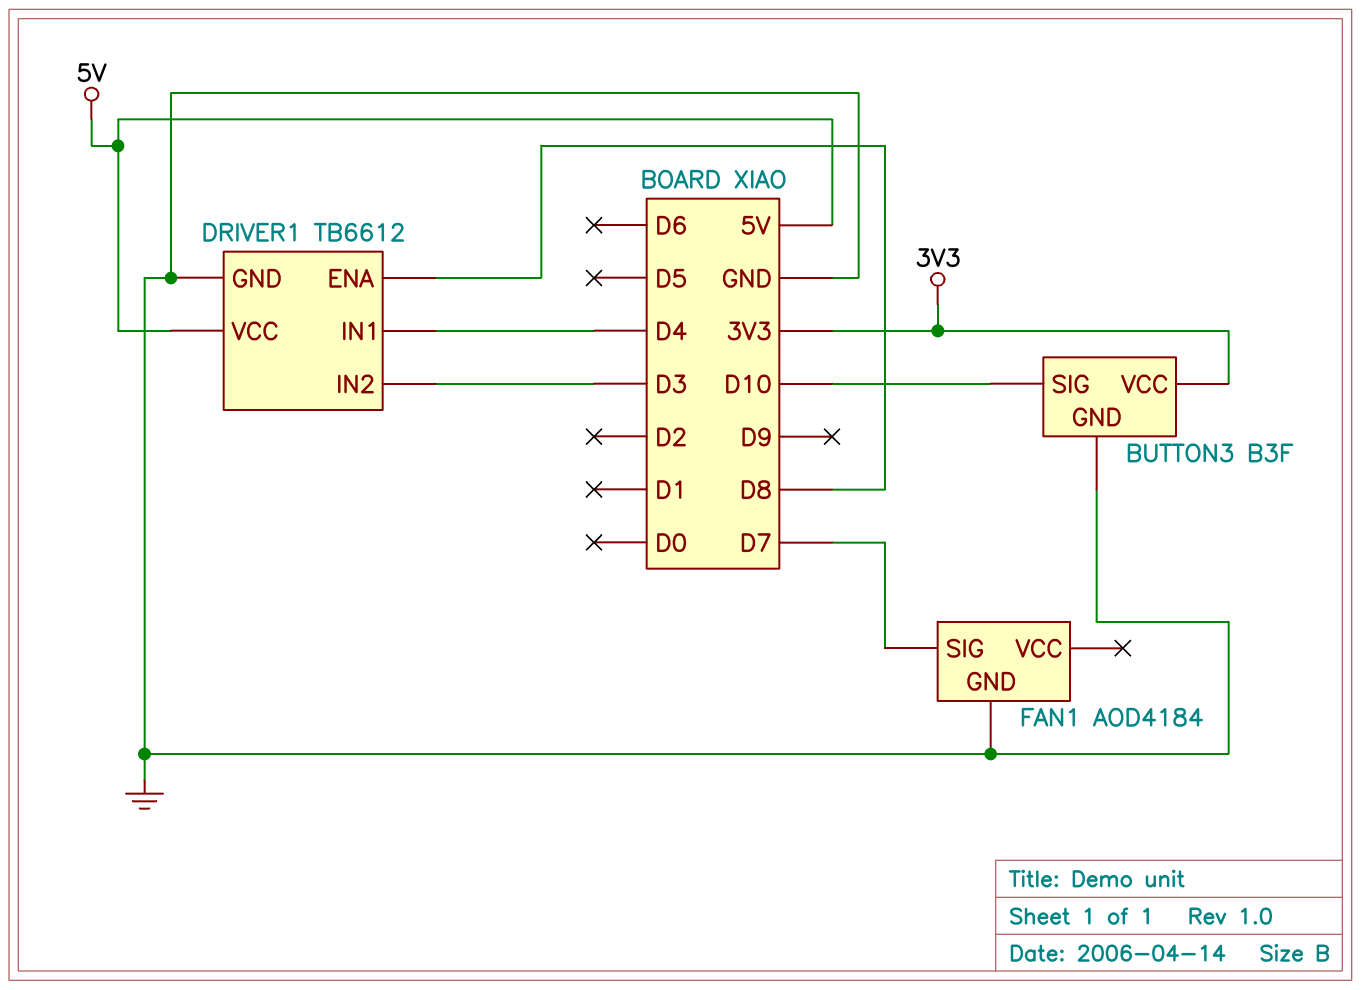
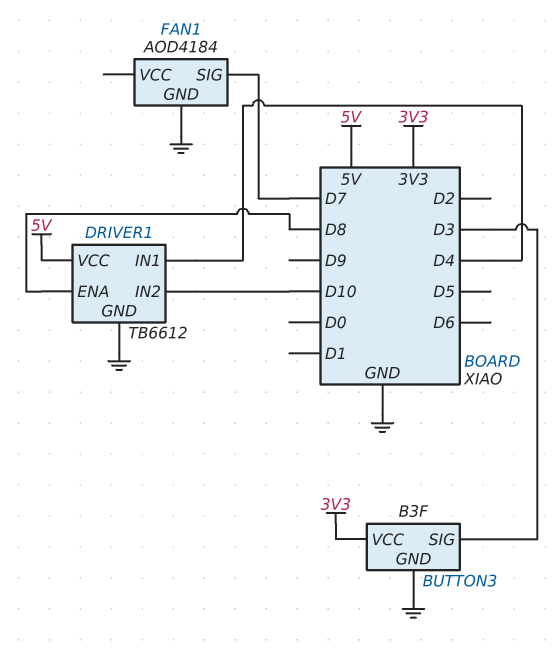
BUTTON3 pin SIG: D10 -> D3
DRIVER1 pin IN2: D3 -> D10

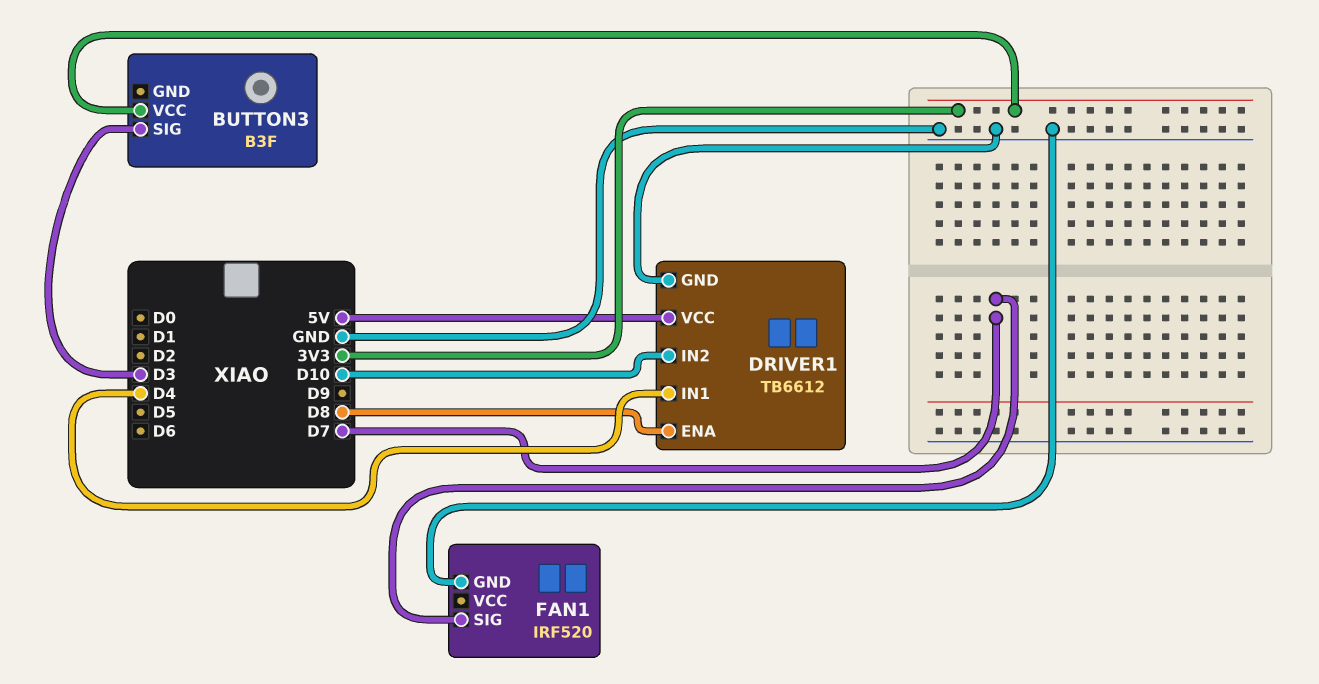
BUTTON3 pin GND: GND -> none
FAN1: AOD4184 -> IRF520

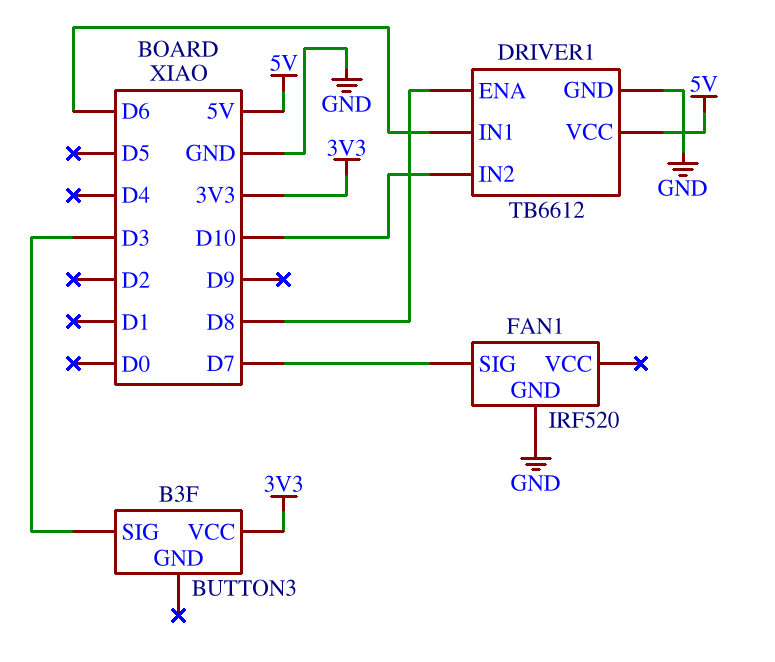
DRIVER1 pin IN1: D4 -> D6

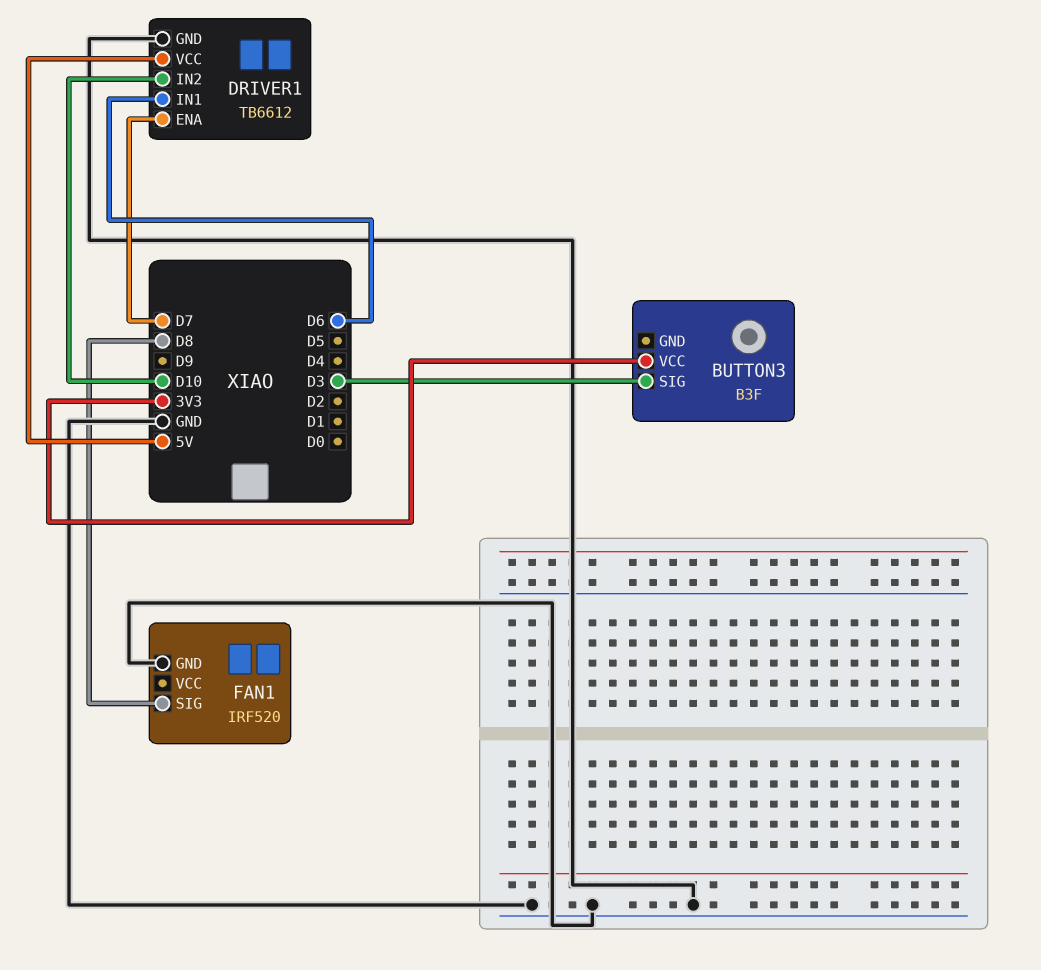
DRIVER1 pin ENA: D8 -> D7
FAN1 pin SIG: D7 -> D8

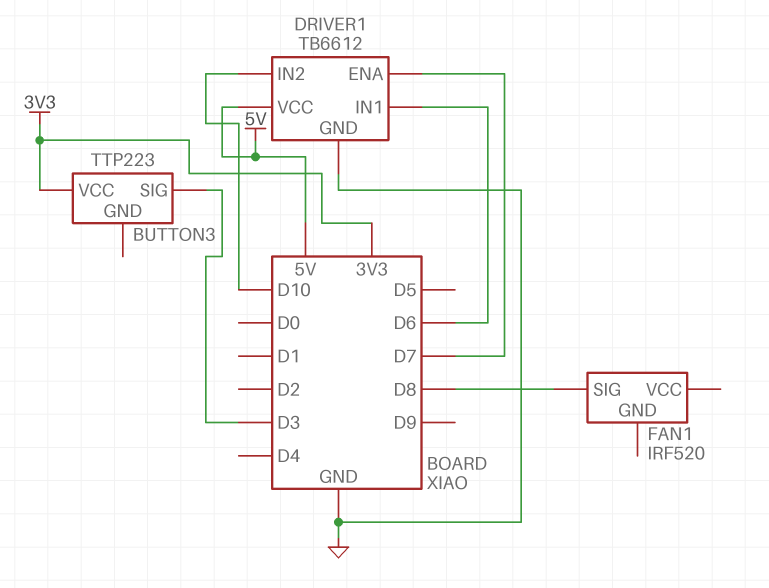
BUTTON3: B3F -> TTP223
FAN1 pin GND: GND -> none

